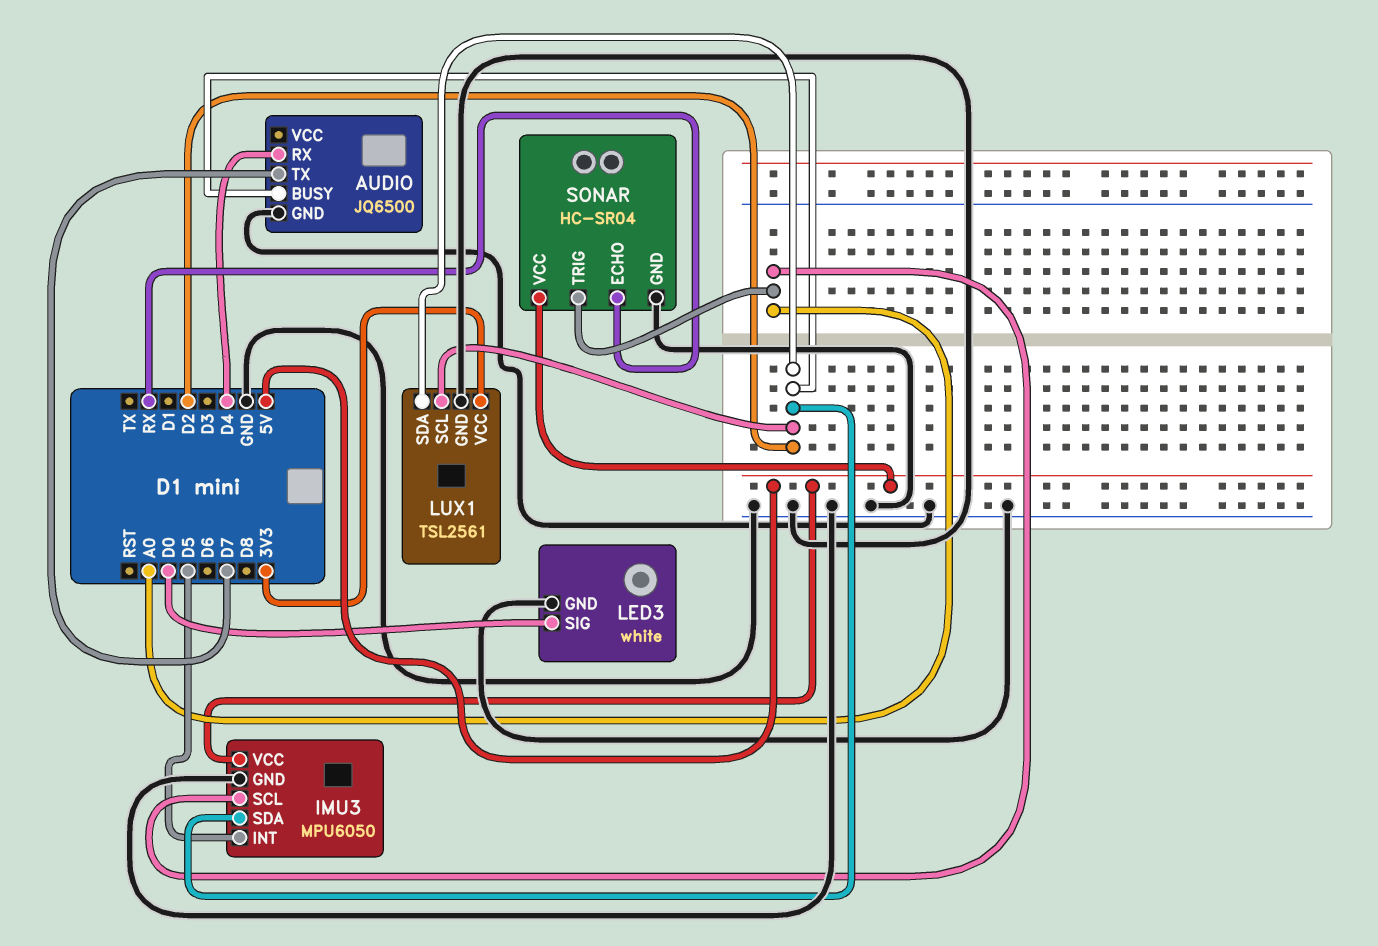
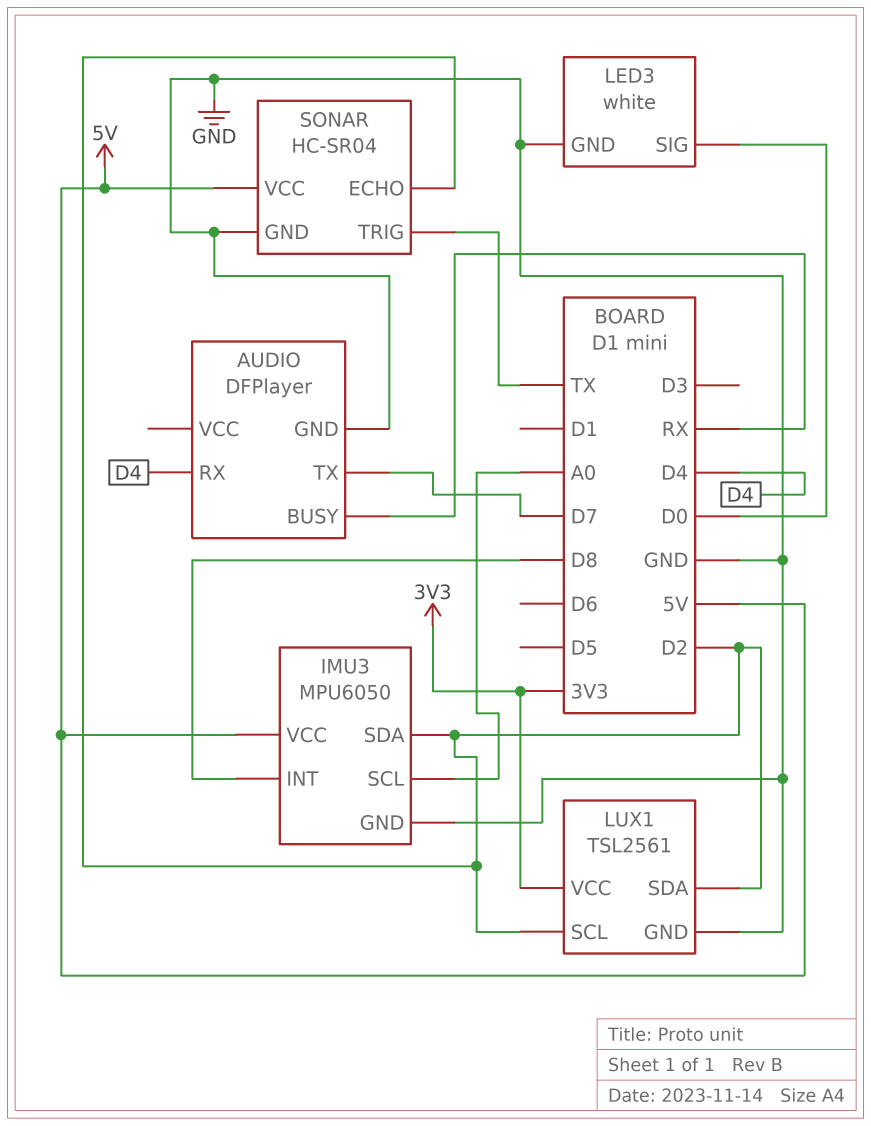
AUDIO: JQ6500 -> DFPlayer
AUDIO pin BUSY: D2 -> RX
IMU3 pin INT: D5 -> D8
SONAR pin ECHO: RX -> D2
SONAR pin TRIG: A0 -> TX

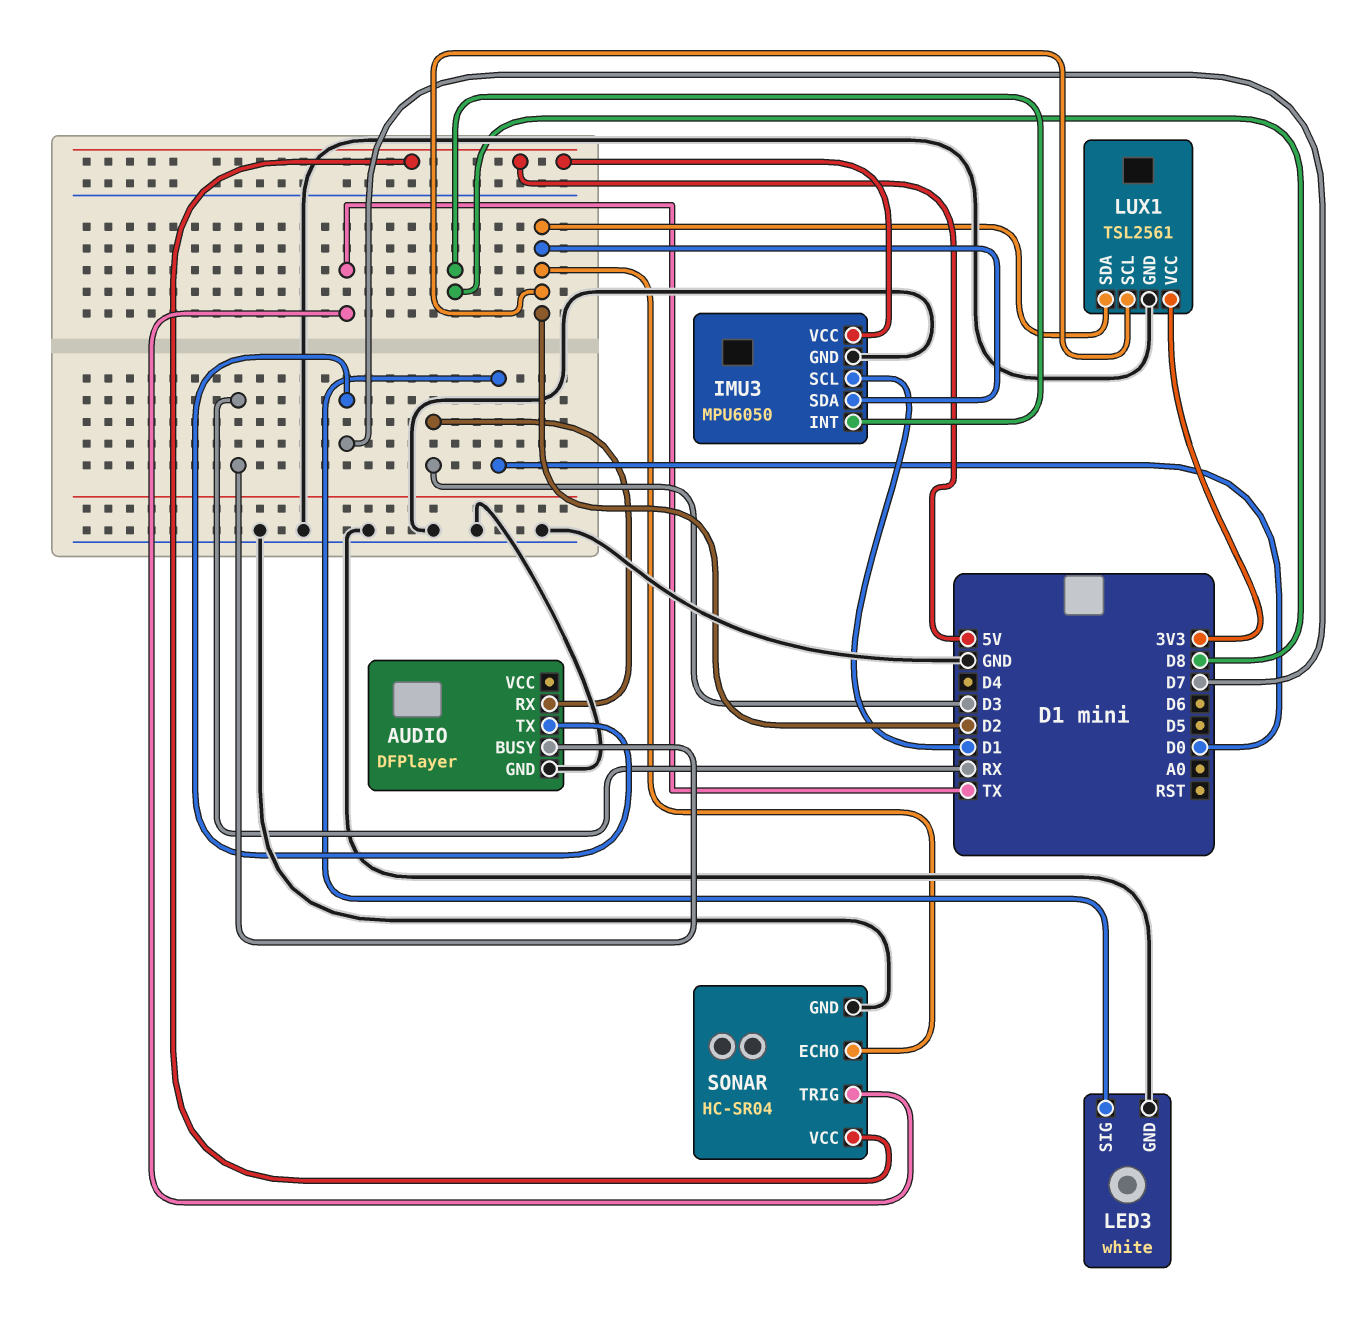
AUDIO pin RX: D4 -> D3
IMU3 pin SCL: A0 -> D1

